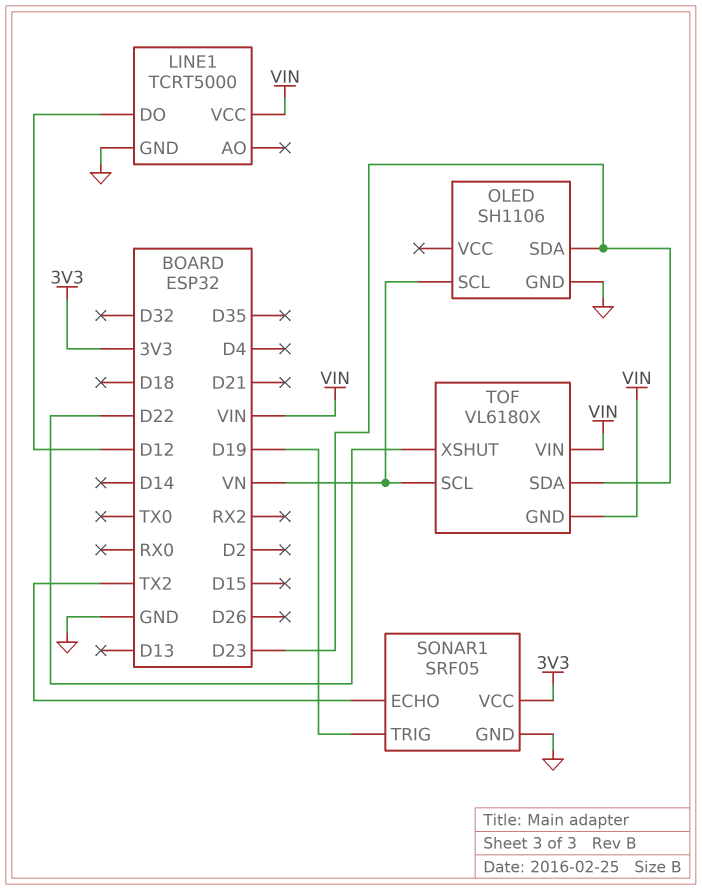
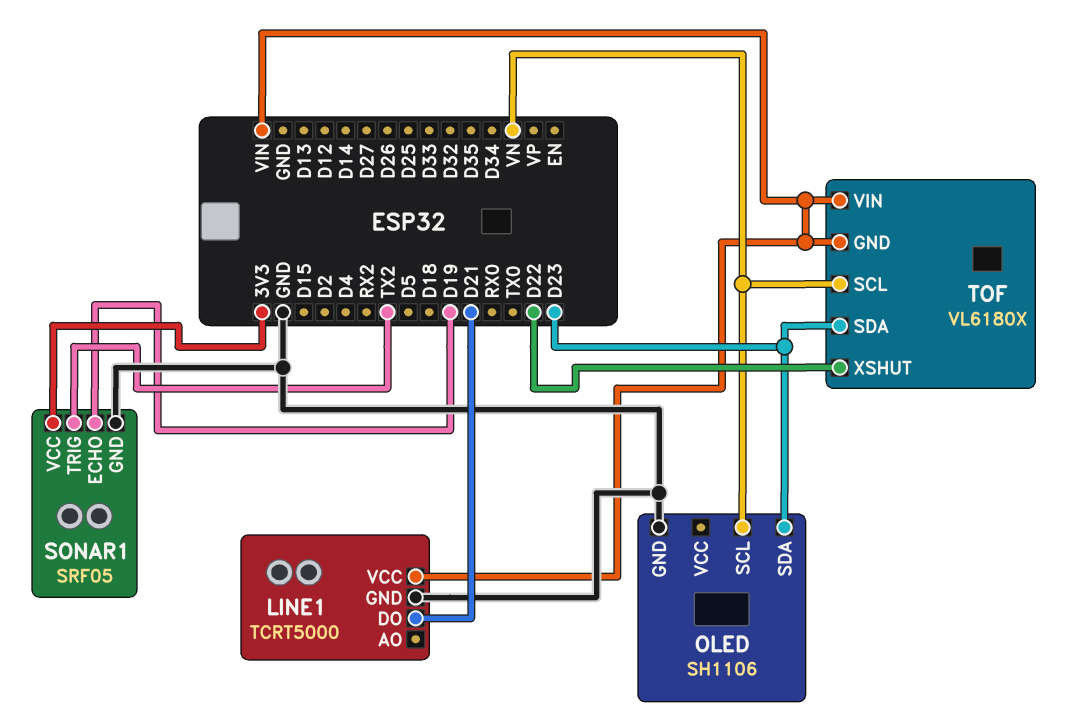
LINE1 pin DO: D12 -> D21
SONAR1 pin ECHO: TX2 -> D19
SONAR1 pin TRIG: D19 -> TX2

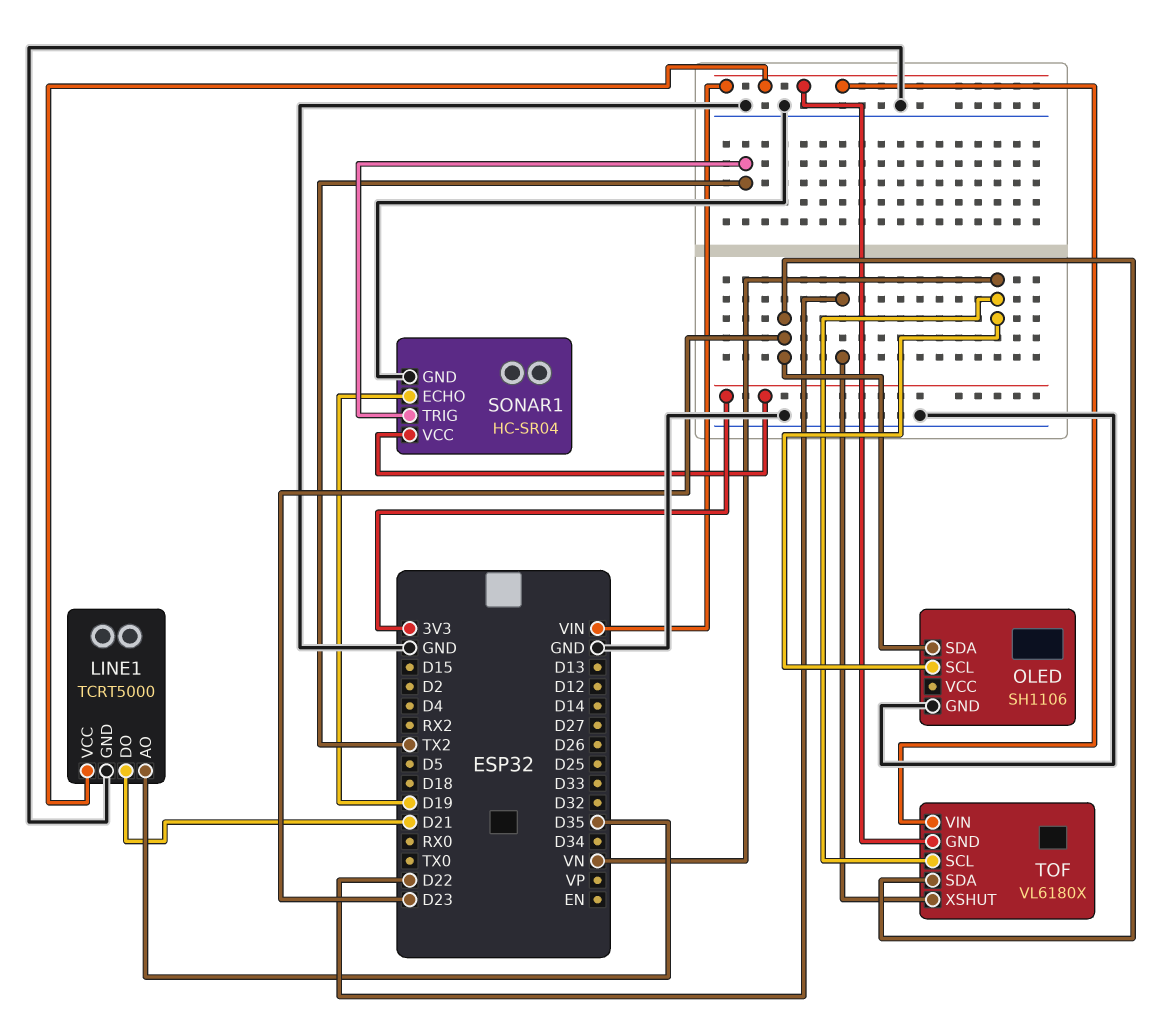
LINE1 pin AO: none -> D35
SONAR1: SRF05 -> HC-SR04

